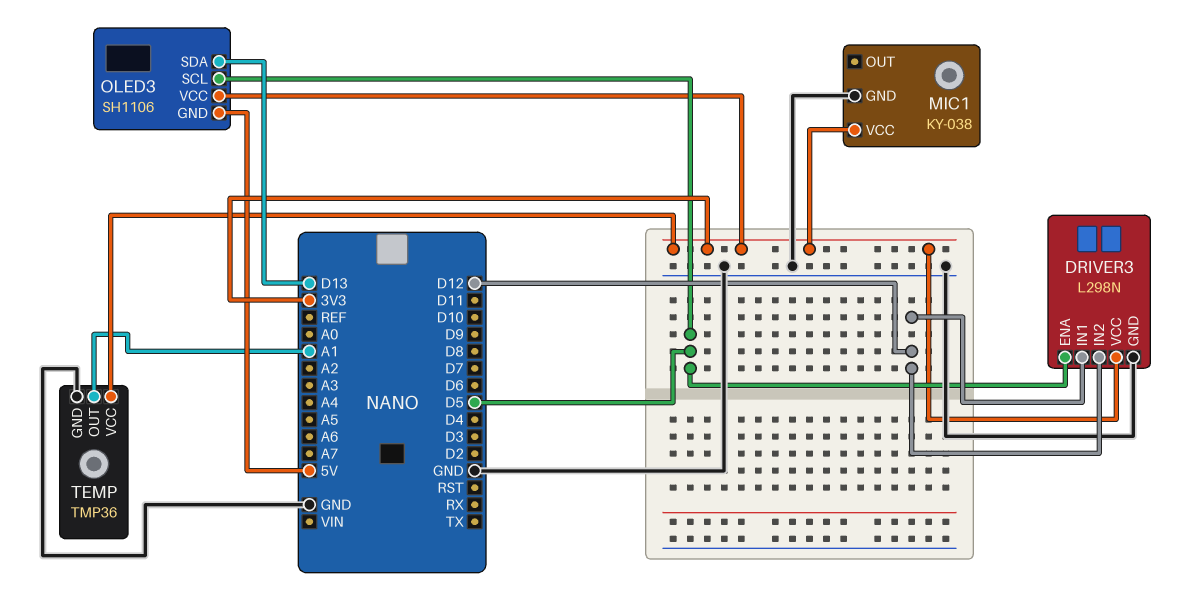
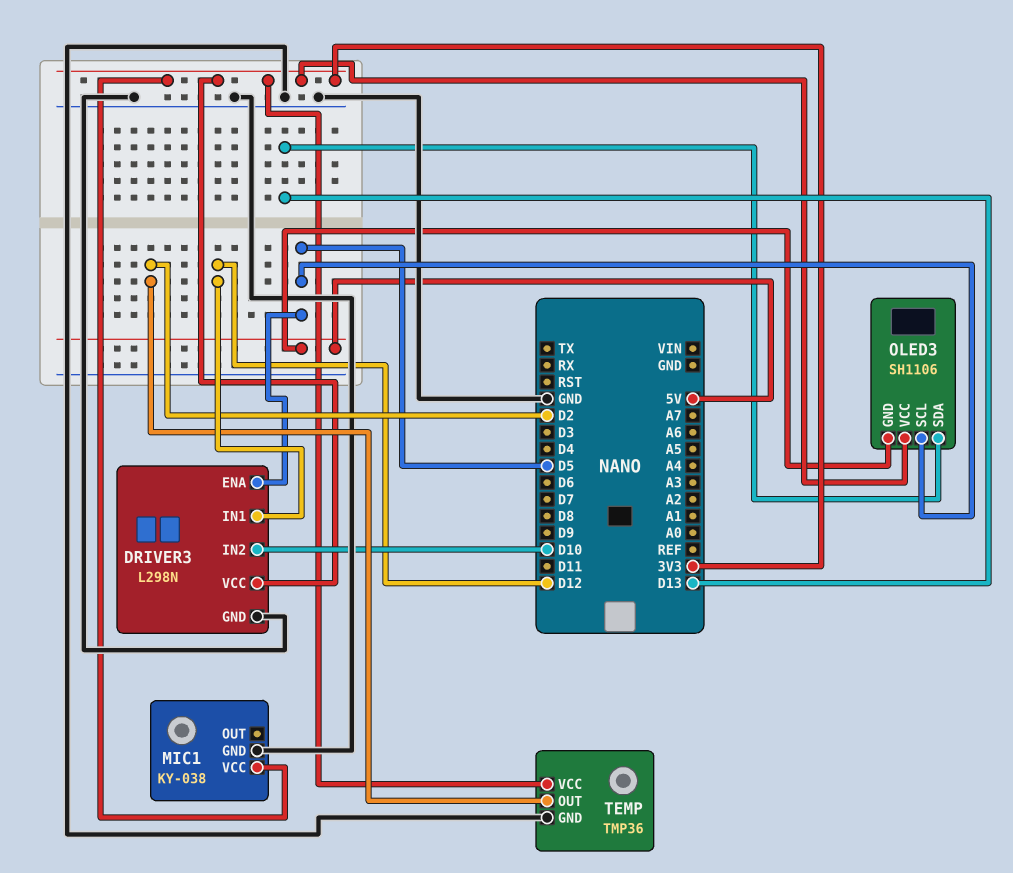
DRIVER3 pin IN2: D12 -> D10
TEMP pin OUT: A1 -> D2

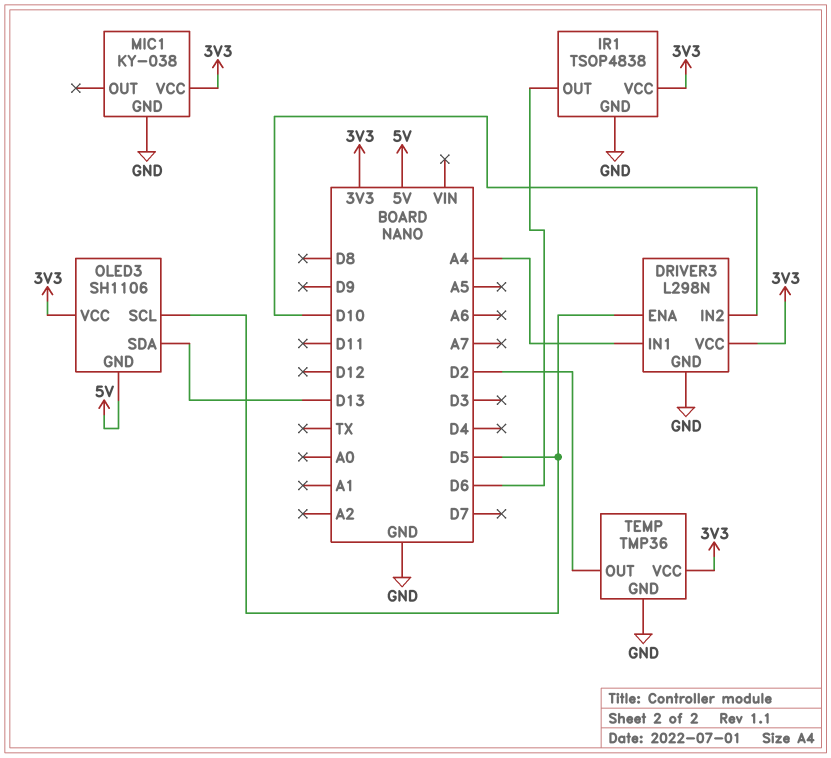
DRIVER3 pin IN1: D12 -> A4
IR1: none -> TSOP4838
IR1 pin GND: none -> GND
IR1 pin OUT: none -> D6
IR1 pin VCC: none -> 3V3

